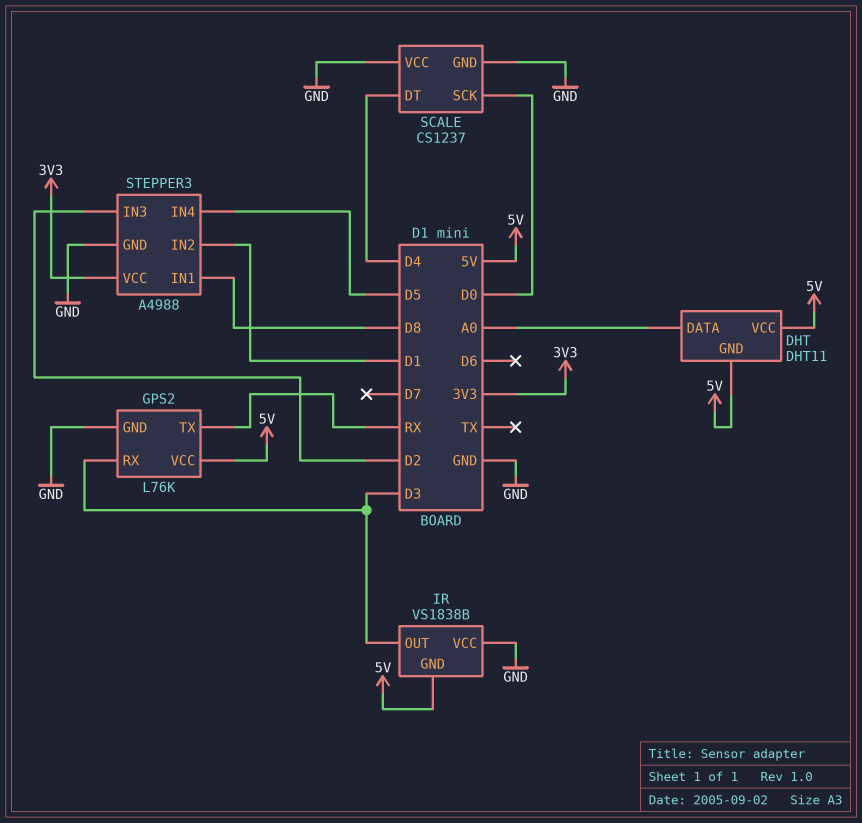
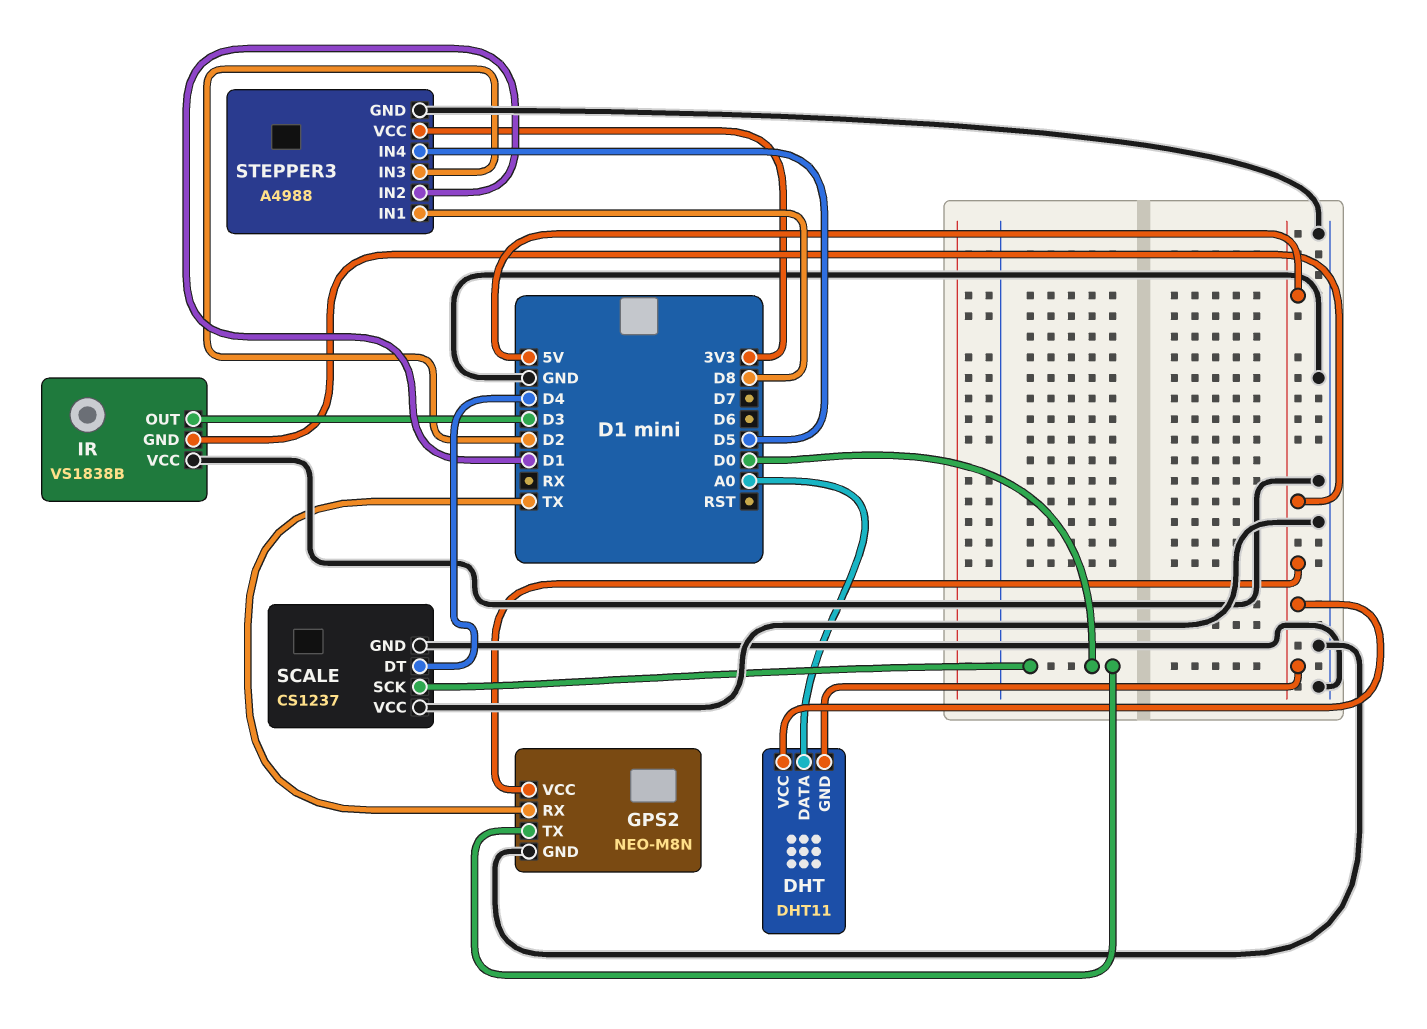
GPS2: L76K -> NEO-M8N
GPS2 pin RX: D3 -> TX
GPS2 pin TX: RX -> D0

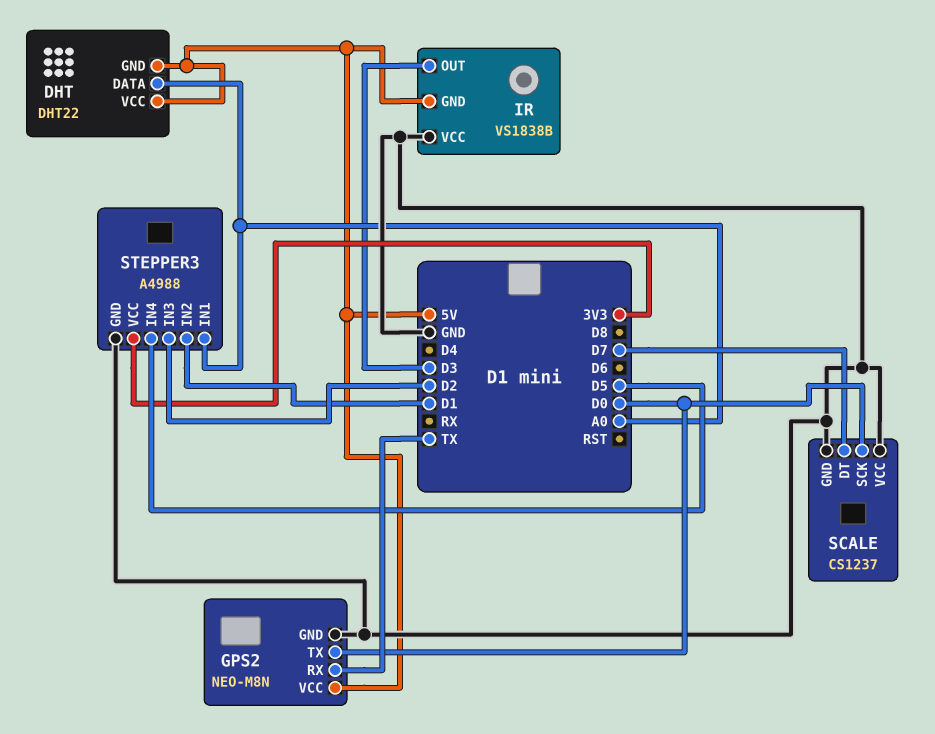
DHT: DHT11 -> DHT22
SCALE pin DT: D4 -> D7
STEPPER3 pin IN1: D8 -> A0

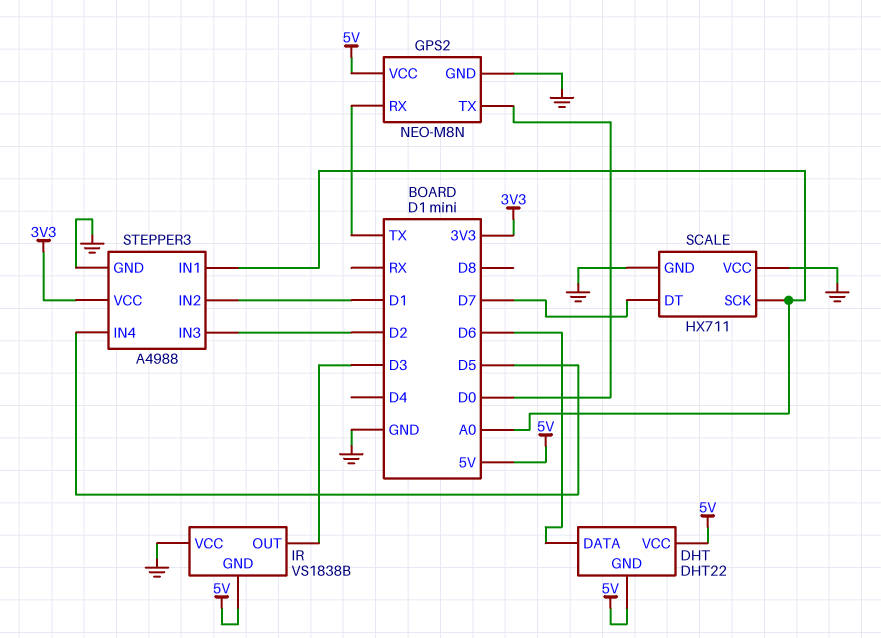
DHT pin DATA: A0 -> D6
SCALE: CS1237 -> HX711
SCALE pin SCK: D0 -> A0

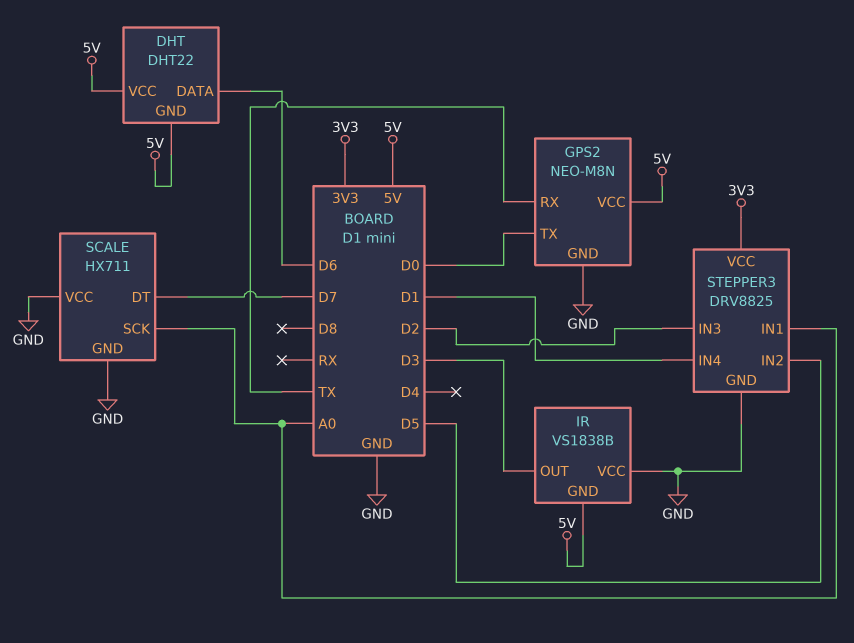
STEPPER3: A4988 -> DRV8825
STEPPER3 pin IN2: D1 -> D5
STEPPER3 pin IN4: D5 -> D1

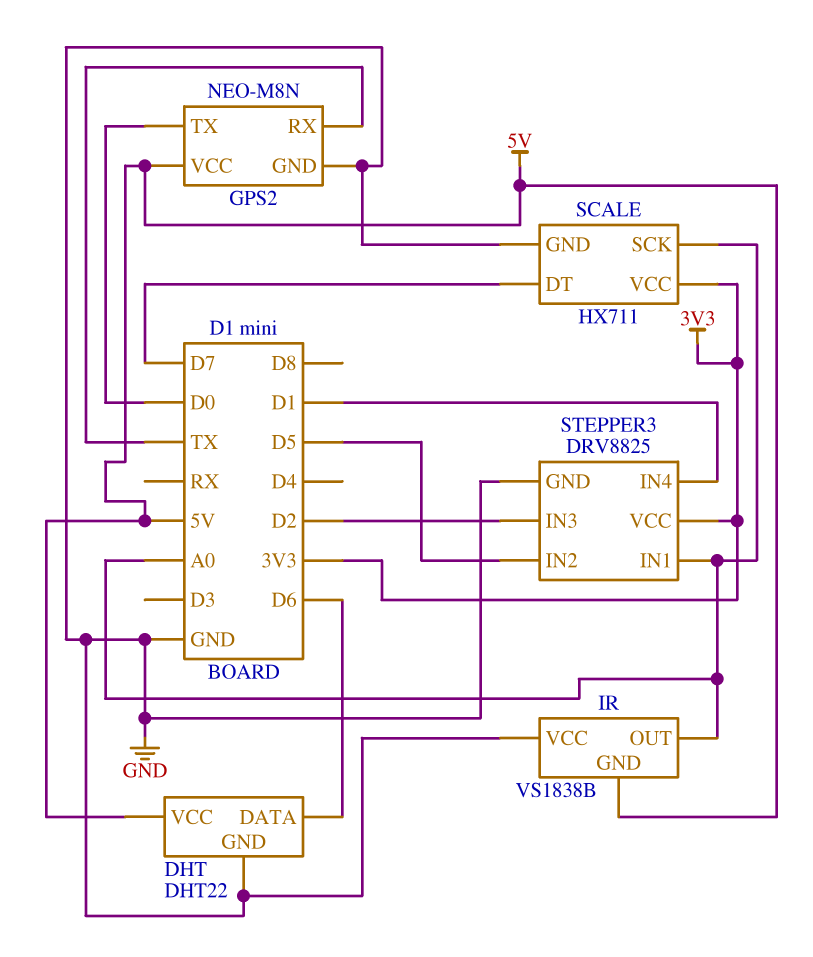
DHT pin GND: 5V -> GND
IR pin OUT: D3 -> A0
SCALE pin VCC: GND -> 3V3

